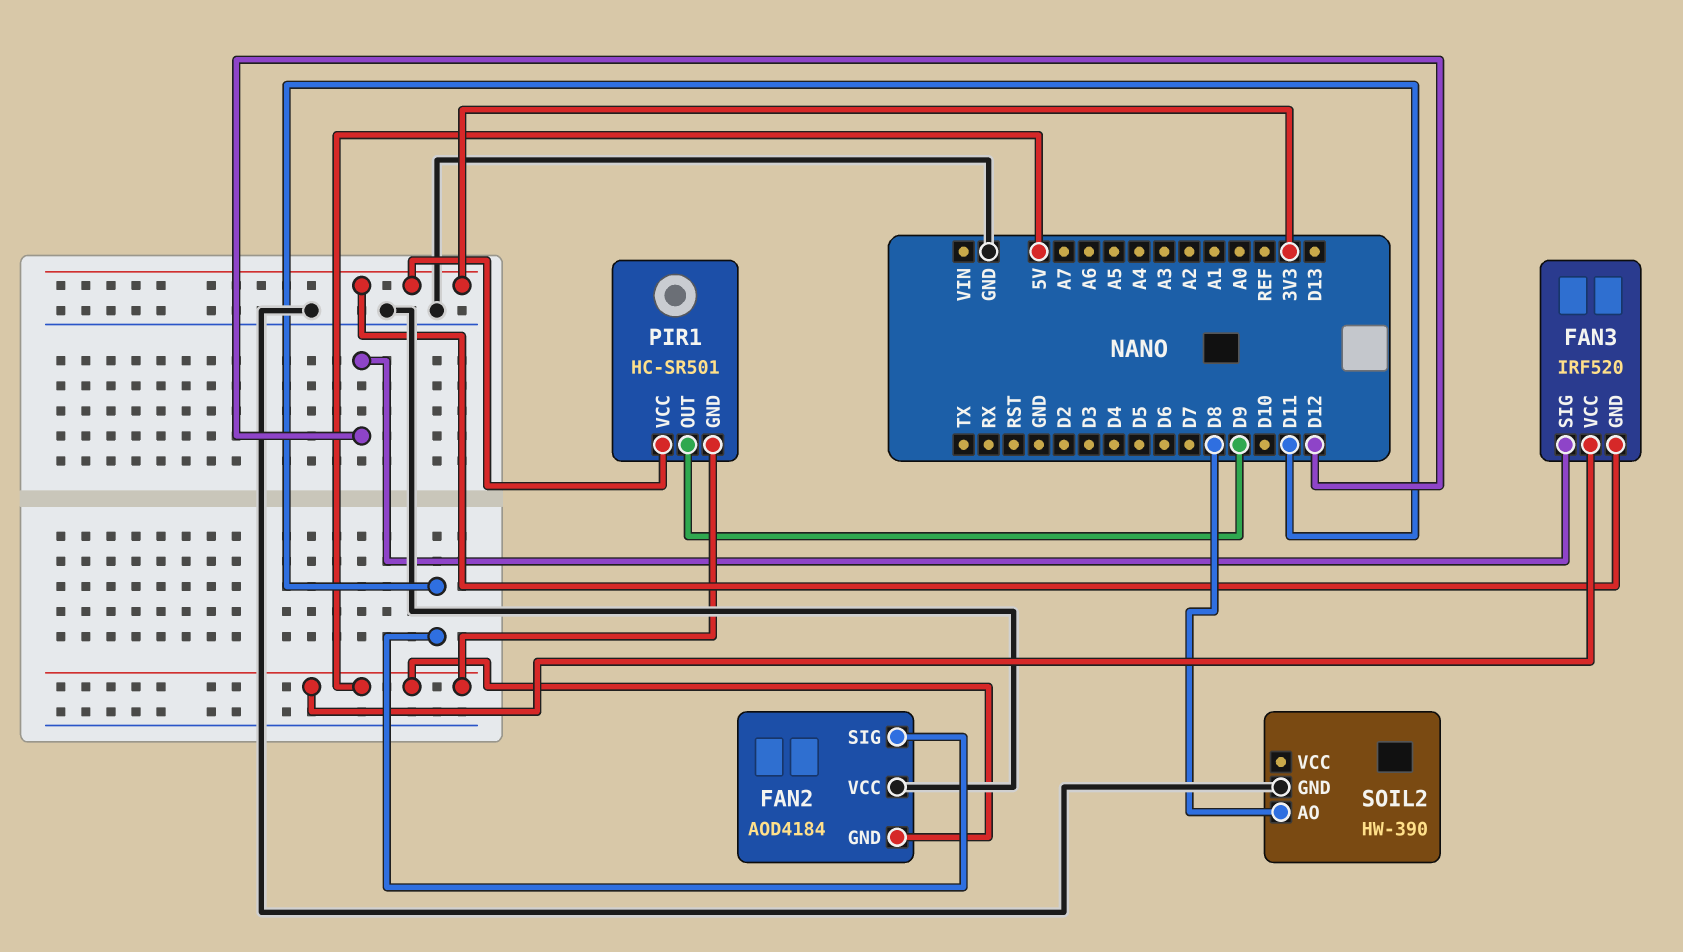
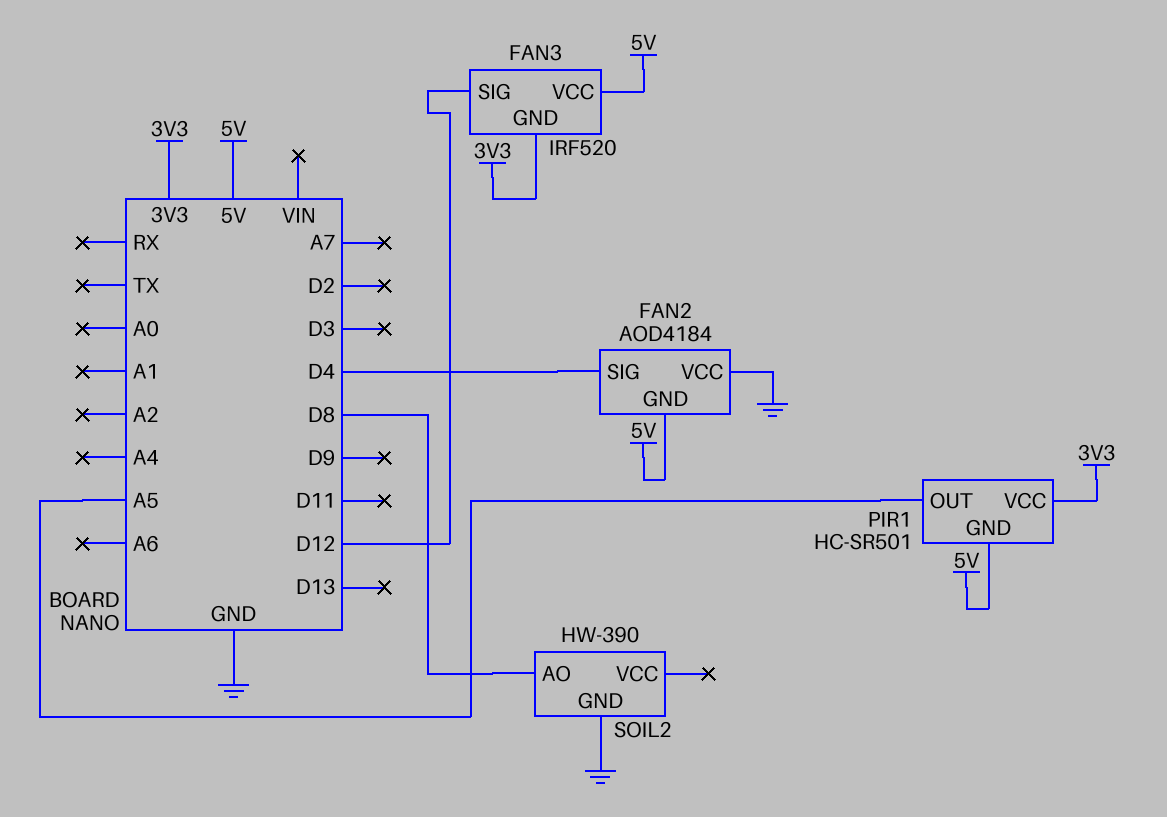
FAN2 pin SIG: D11 -> D4
PIR1 pin OUT: D9 -> A5

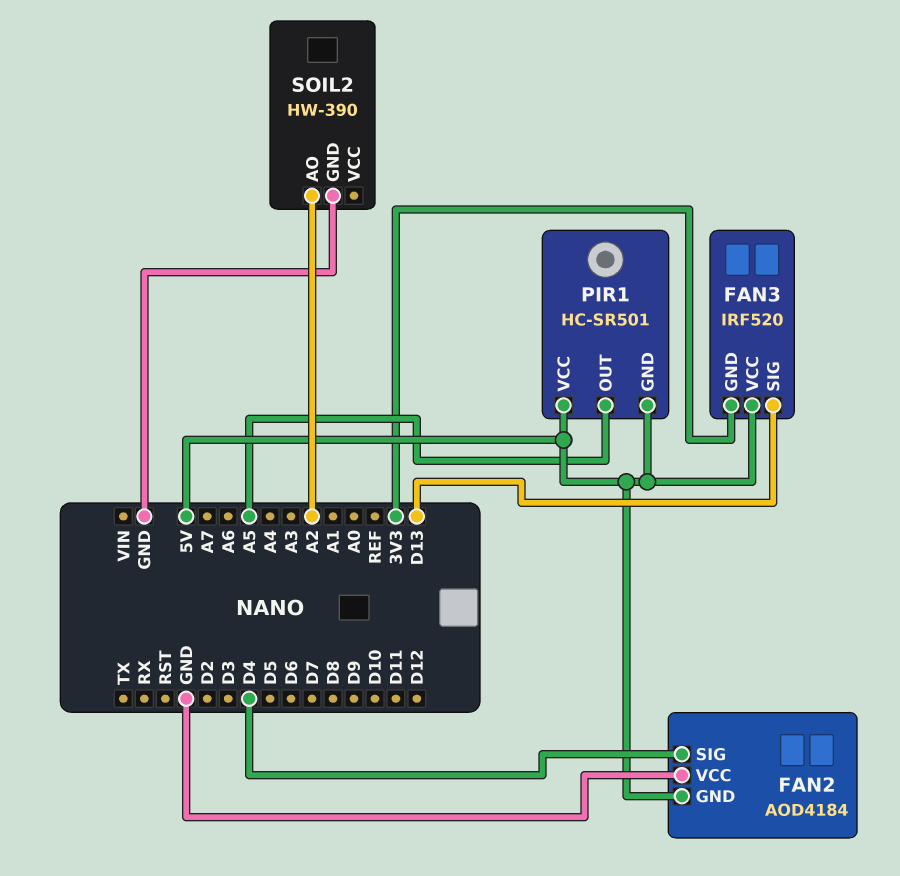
FAN3 pin SIG: D12 -> D13
PIR1 pin VCC: 3V3 -> 5V
SOIL2 pin AO: D8 -> A2

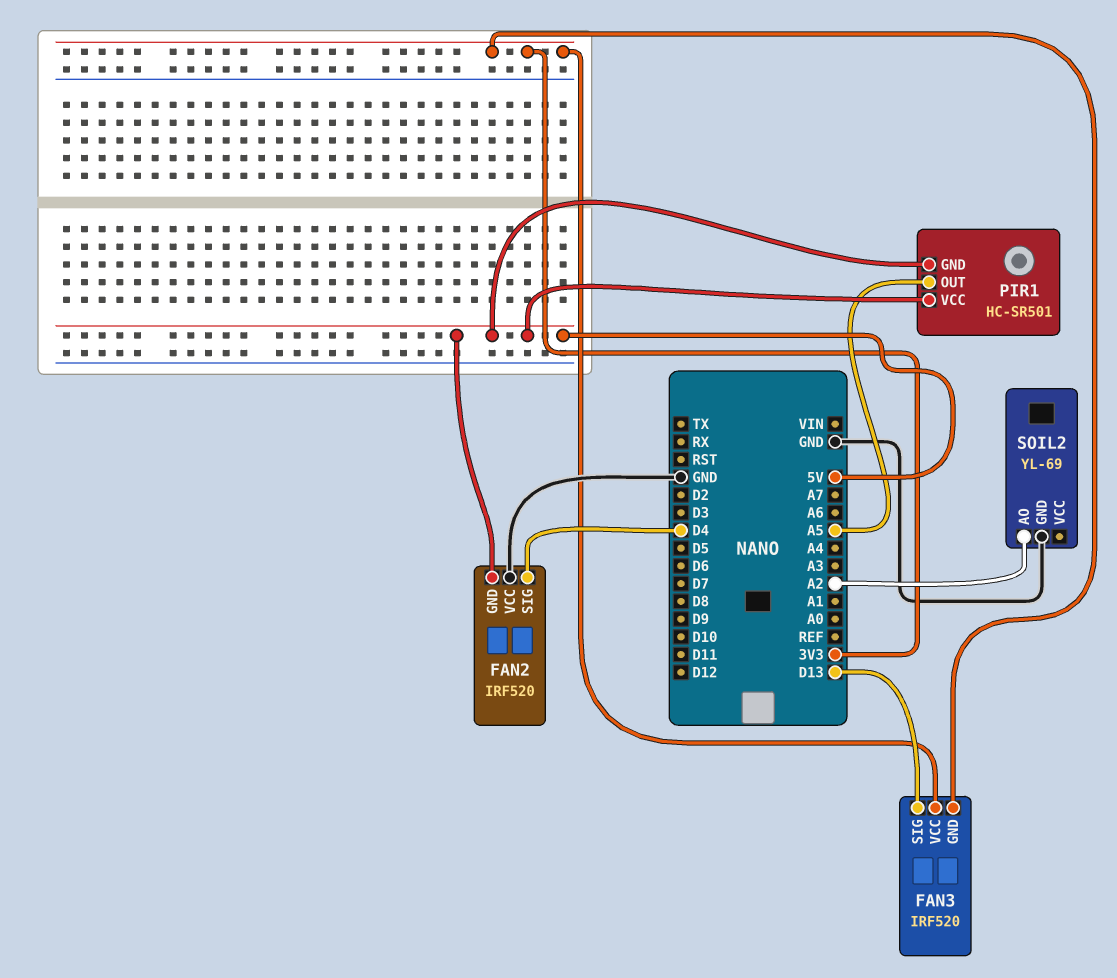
FAN2: AOD4184 -> IRF520
FAN3 pin VCC: 5V -> 3V3
SOIL2: HW-390 -> YL-69

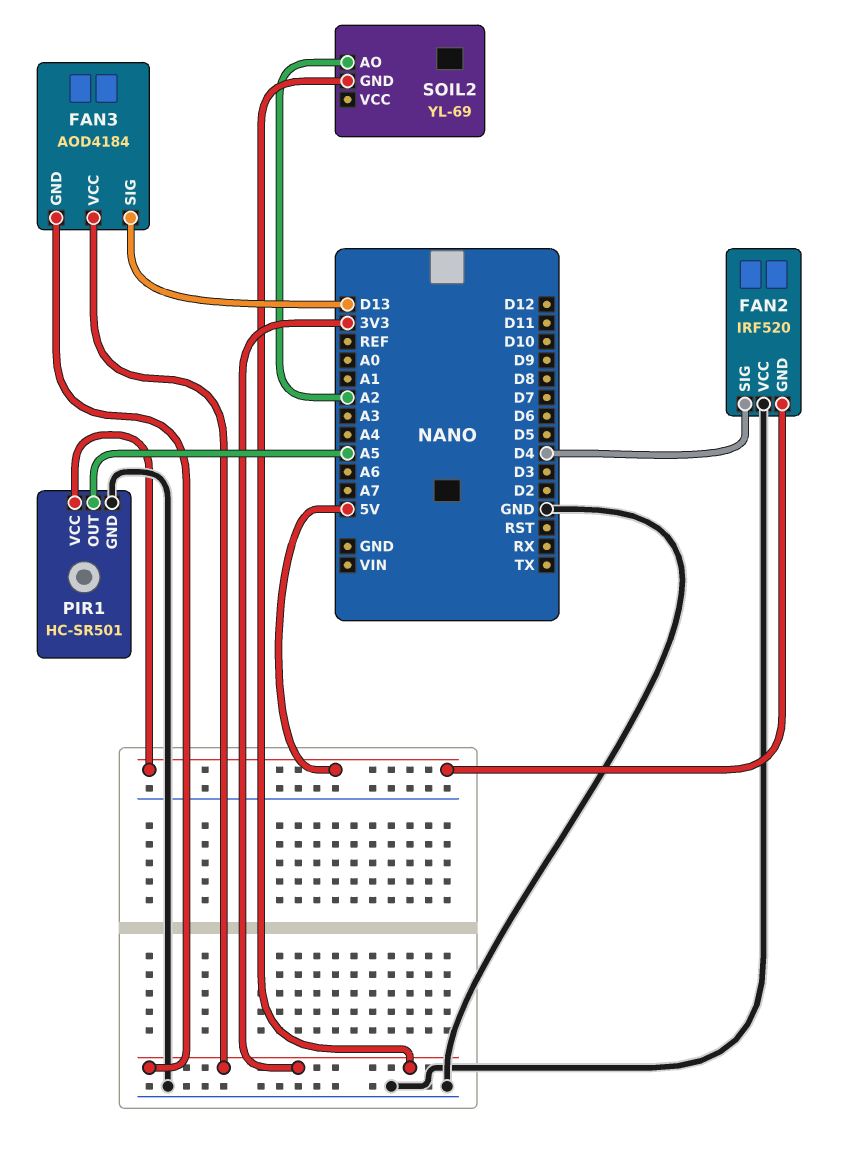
FAN3: IRF520 -> AOD4184
PIR1 pin GND: 5V -> GND
SOIL2 pin GND: GND -> 3V3

